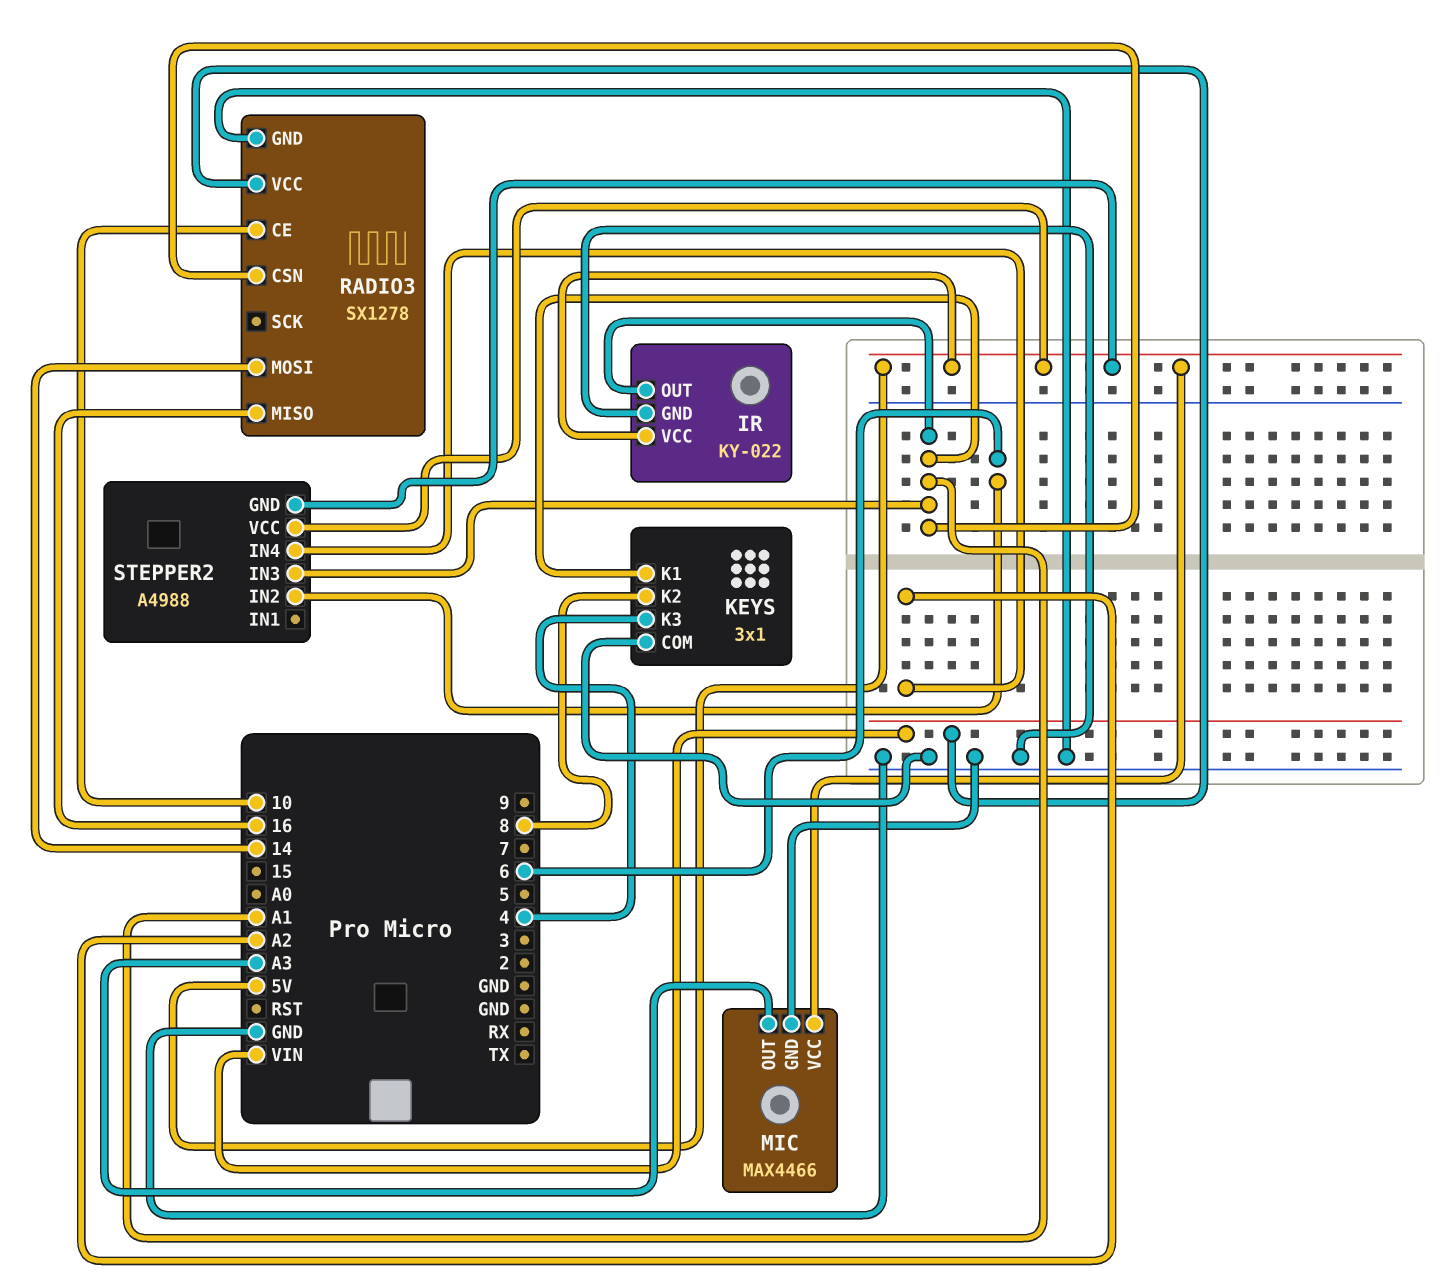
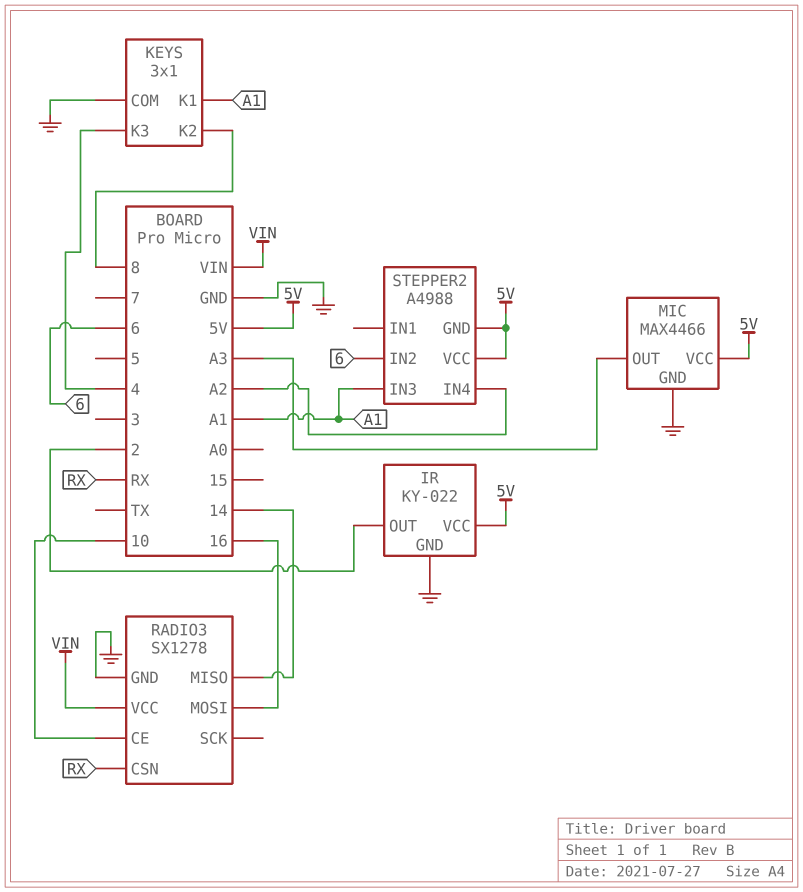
IR pin OUT: A1 -> 2
RADIO3 pin CSN: A1 -> RX
RADIO3 pin MISO: 16 -> 14
RADIO3 pin MOSI: 14 -> 16

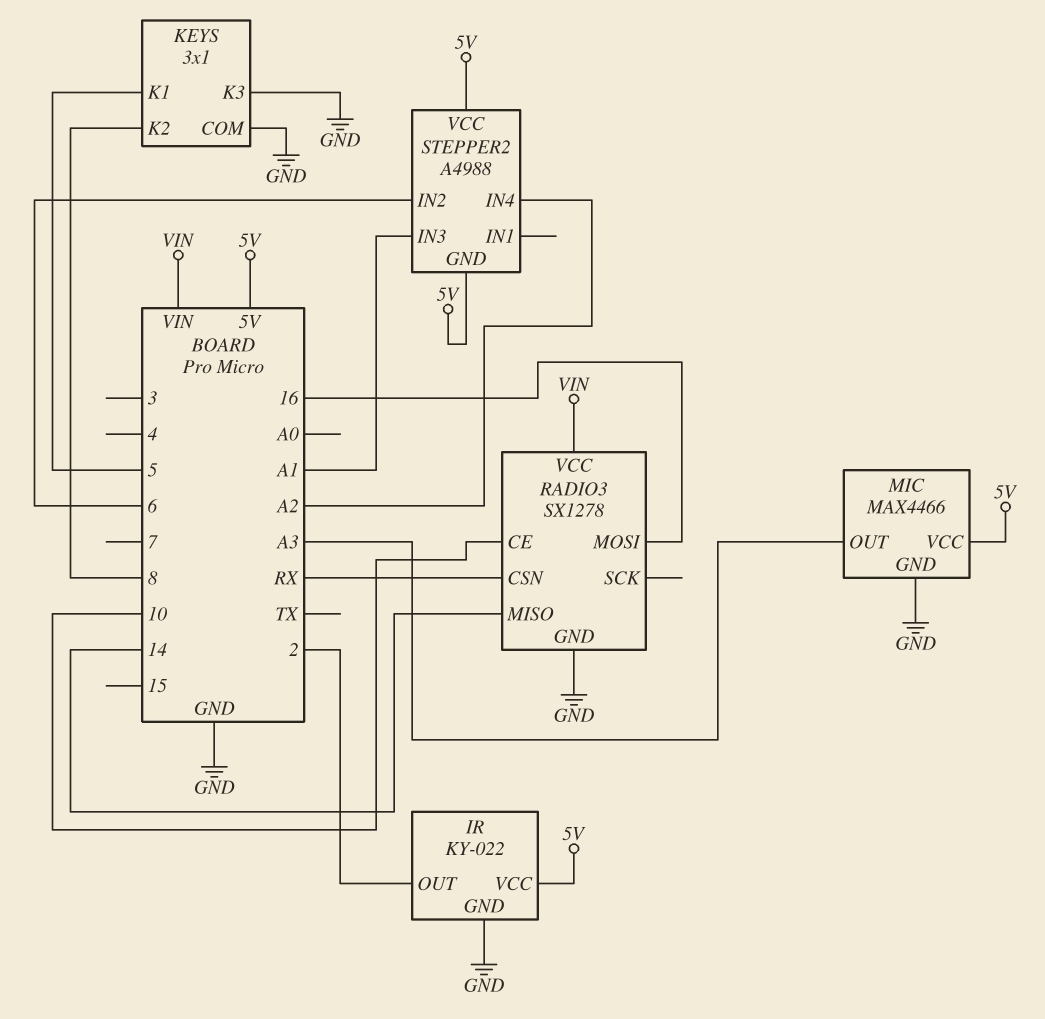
KEYS pin K1: A1 -> 5
KEYS pin K3: 4 -> GND

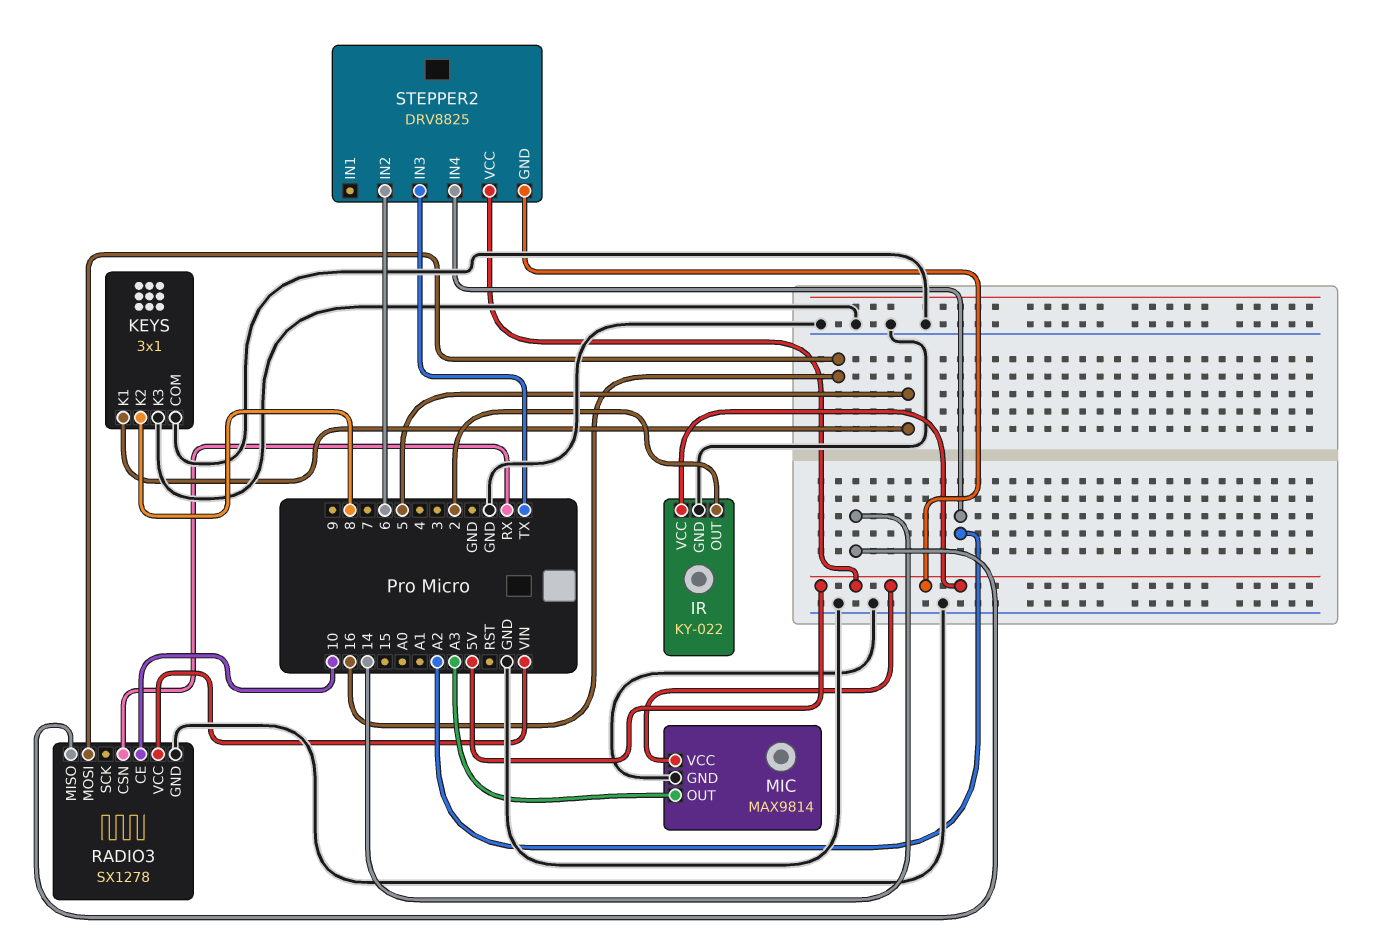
MIC: MAX4466 -> MAX9814
STEPPER2: A4988 -> DRV8825
STEPPER2 pin IN3: A1 -> TX

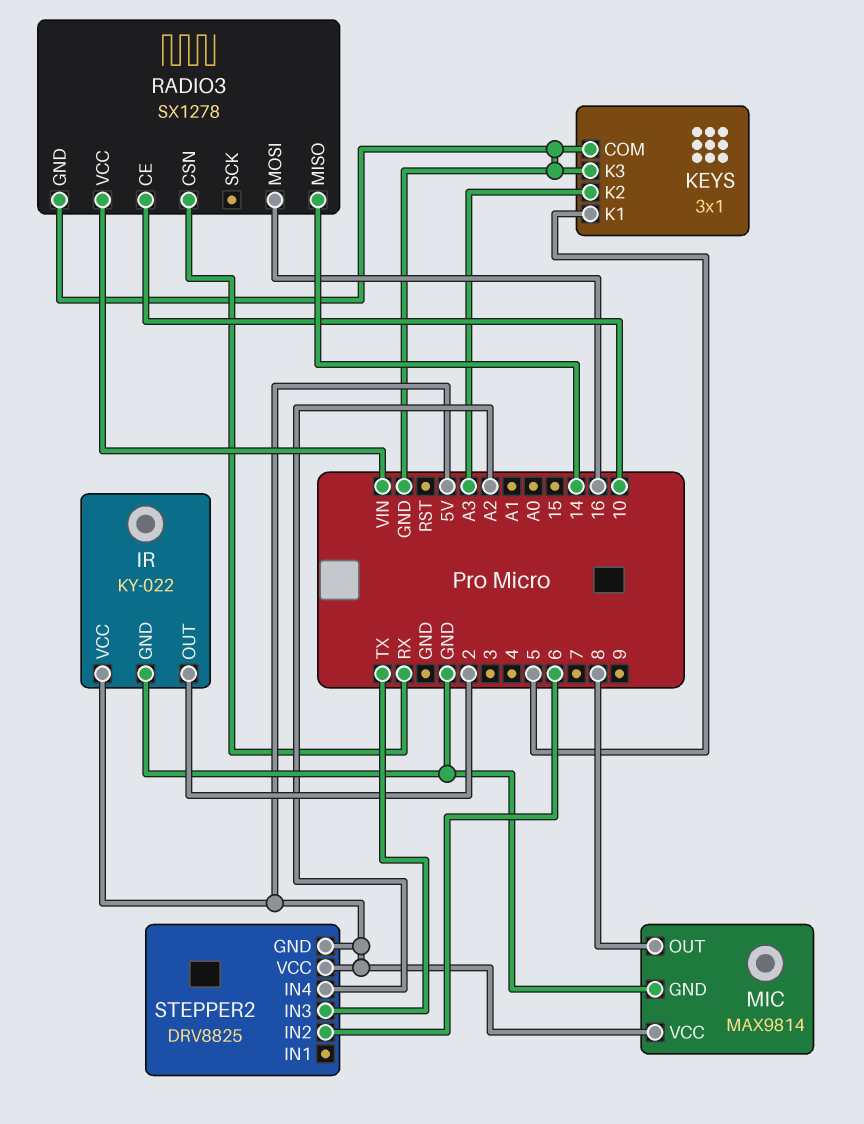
KEYS pin K2: 8 -> A3
MIC pin OUT: A3 -> 8

